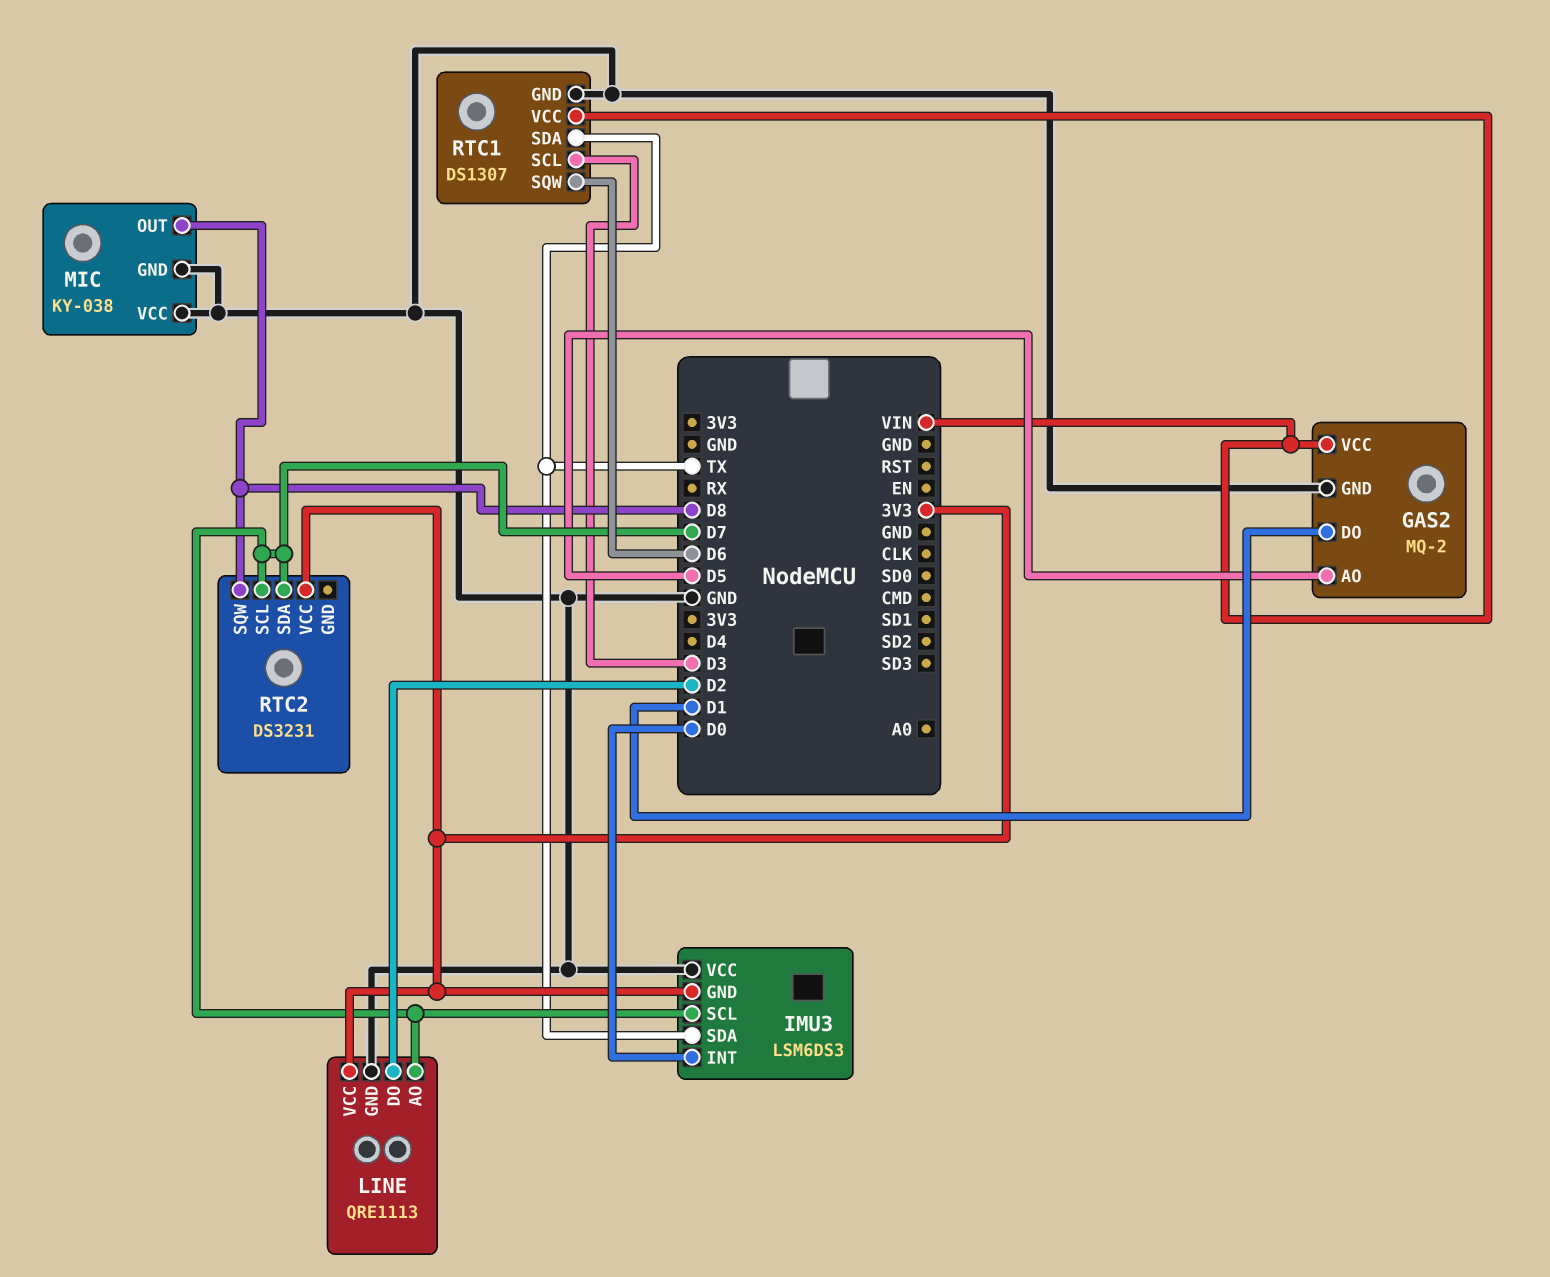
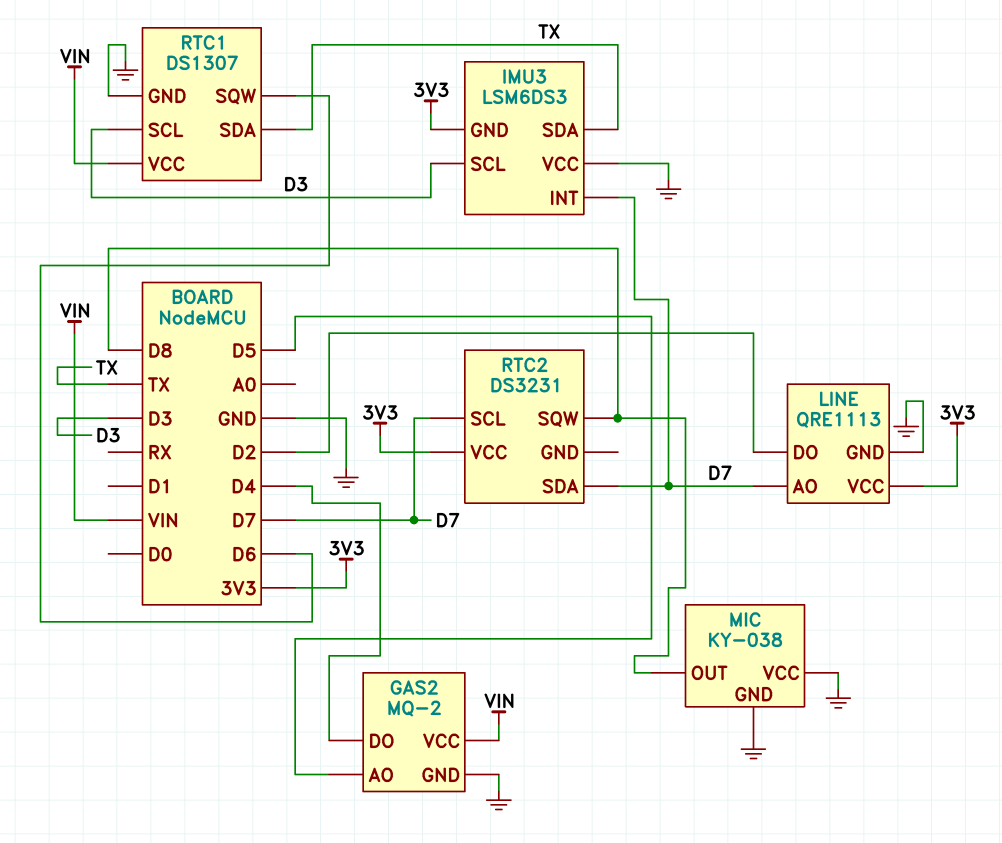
GAS2 pin DO: D1 -> D4
IMU3 pin INT: D0 -> D7
IMU3 pin SCL: D7 -> D3

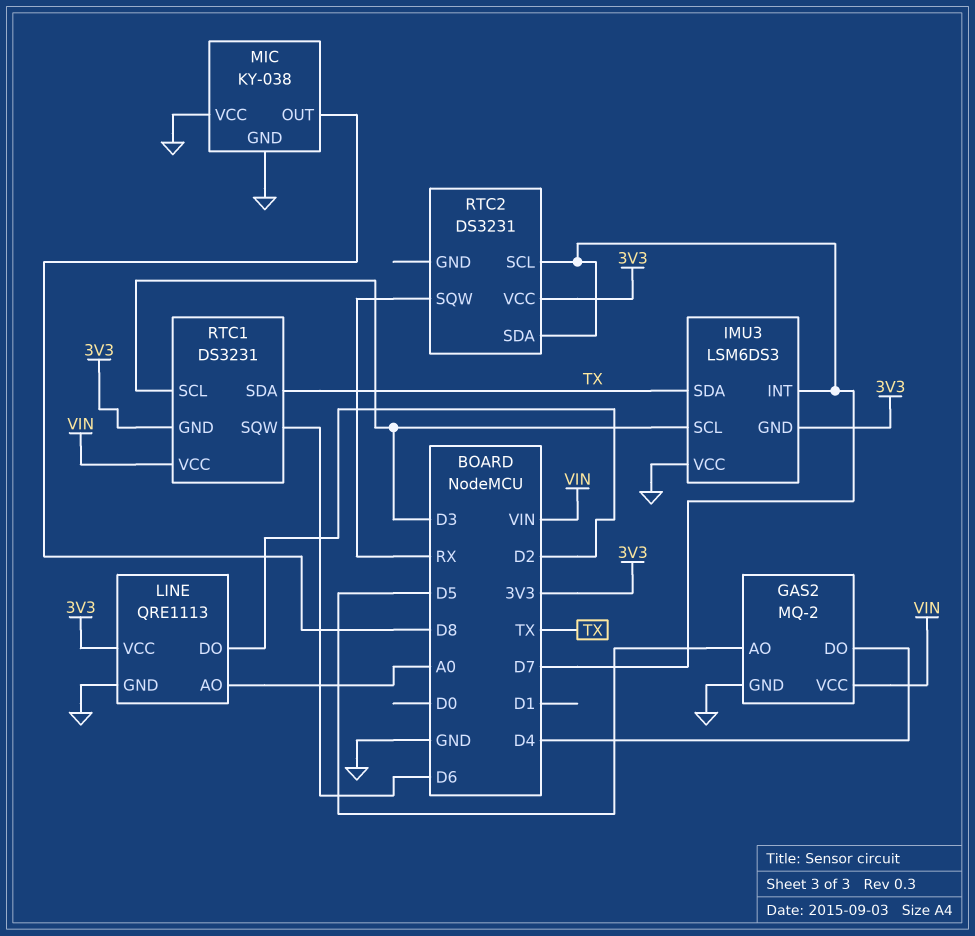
LINE pin AO: D7 -> A0
RTC1: DS1307 -> DS3231
RTC1 pin GND: GND -> 3V3
RTC2 pin SQW: D8 -> RX

